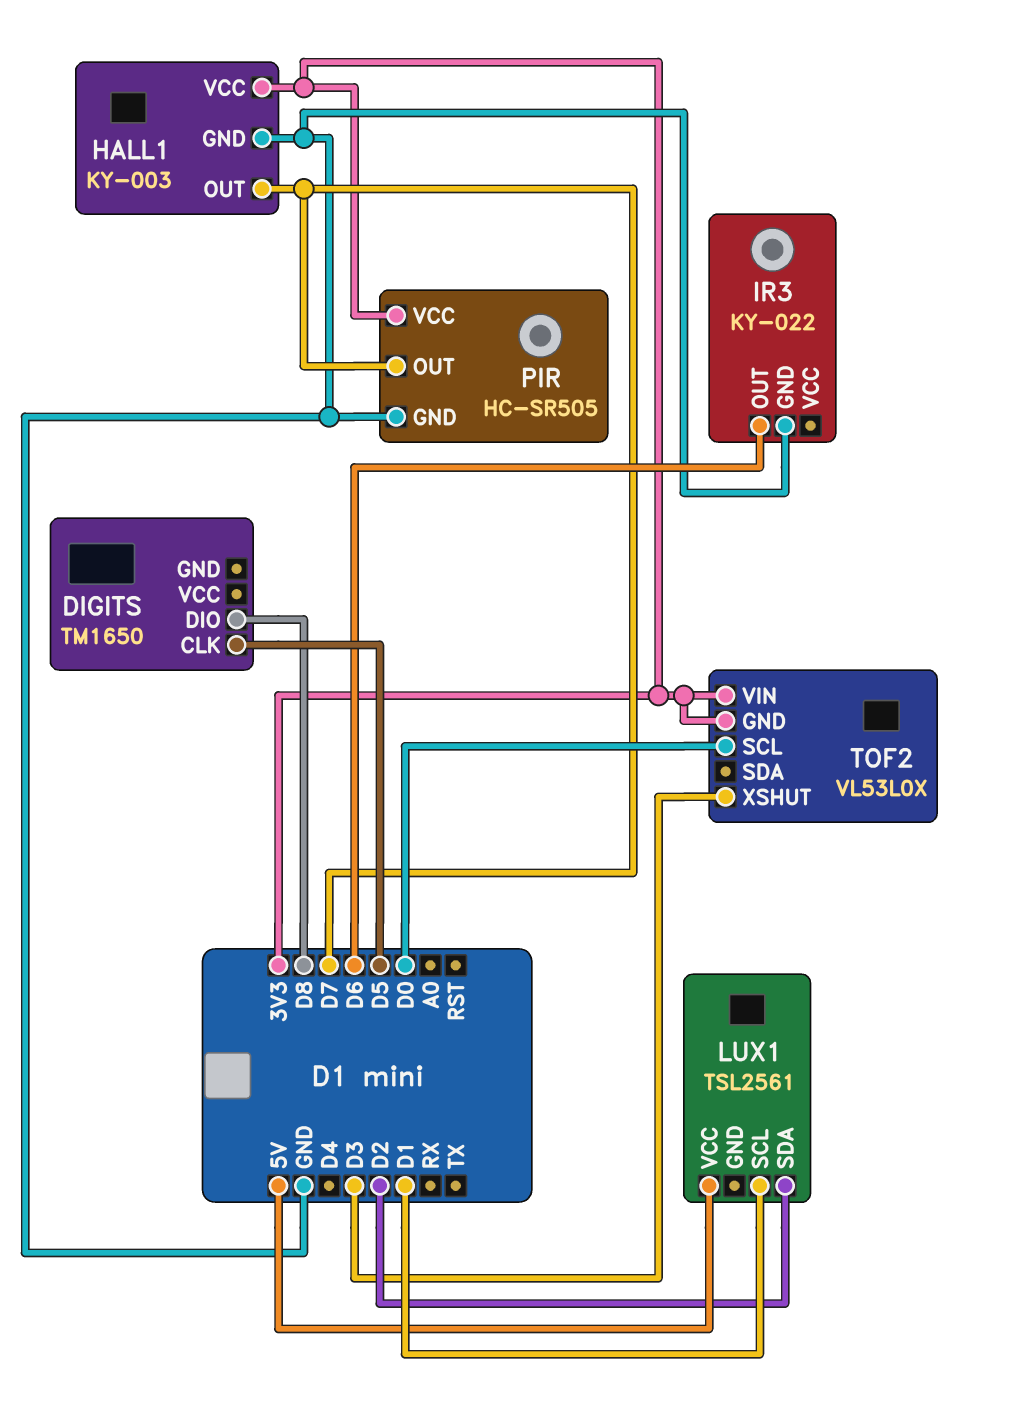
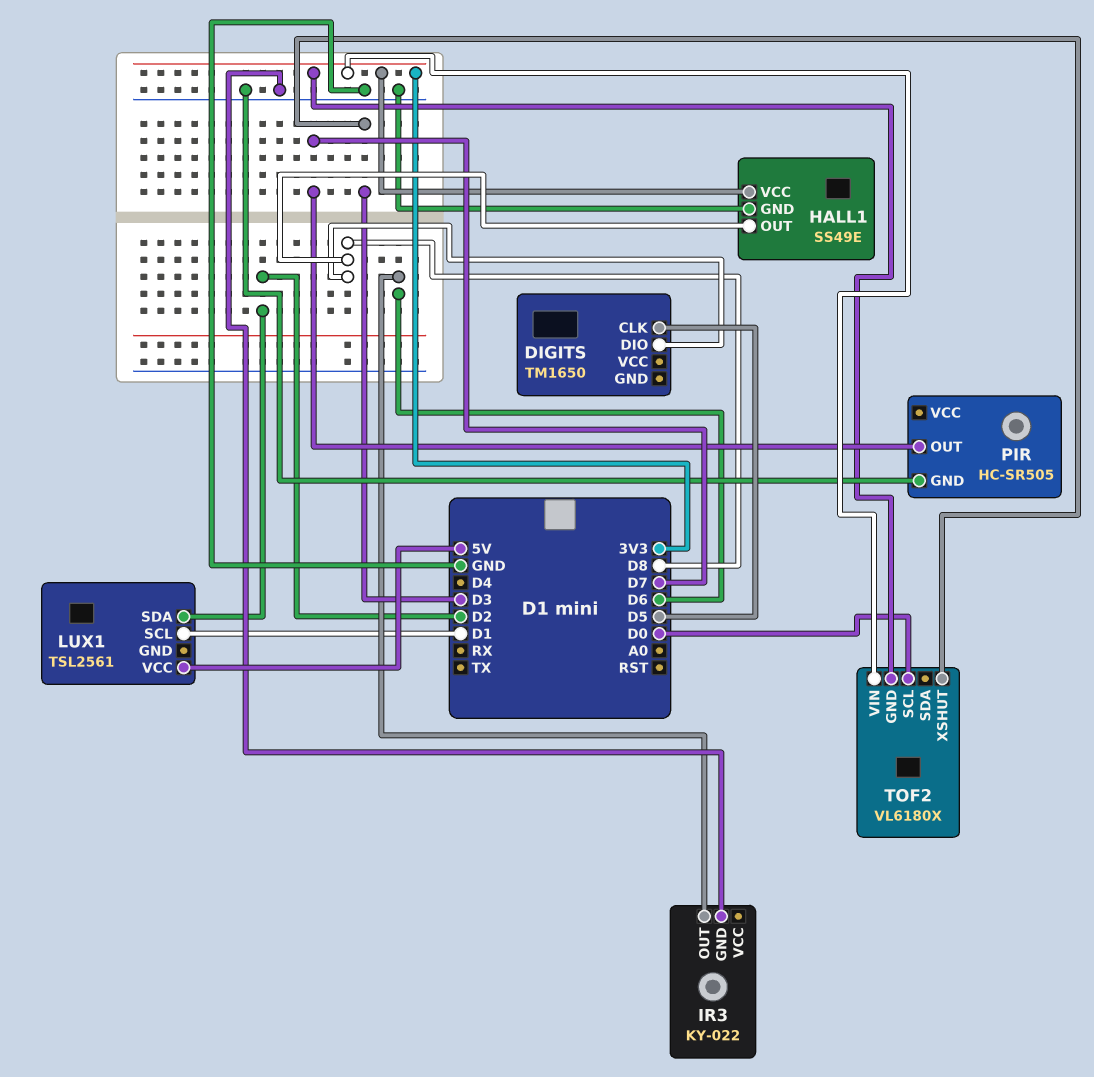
HALL1: KY-003 -> SS49E
HALL1 pin OUT: D7 -> D8
PIR pin VCC: 3V3 -> none
TOF2: VL53L0X -> VL6180X

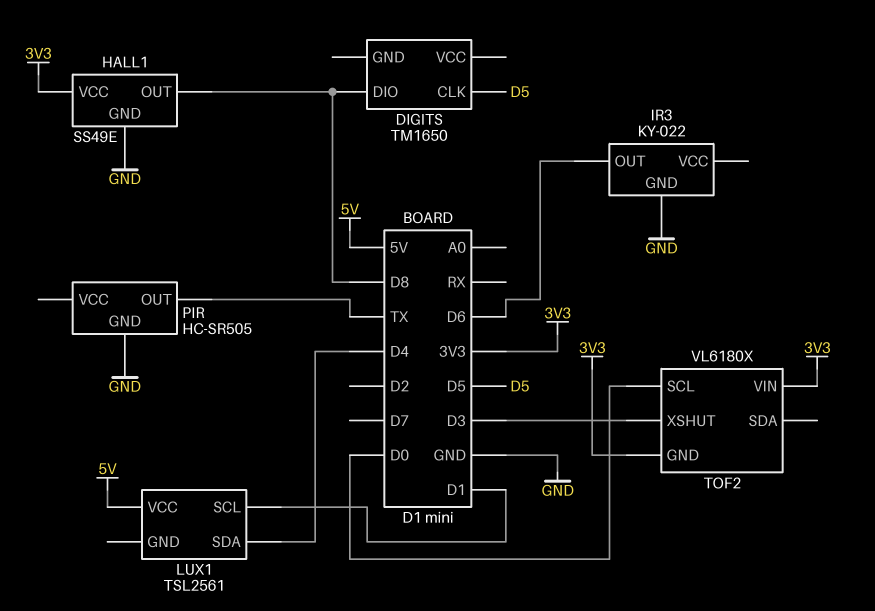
LUX1 pin SDA: D2 -> D4
PIR pin OUT: D7 -> TX

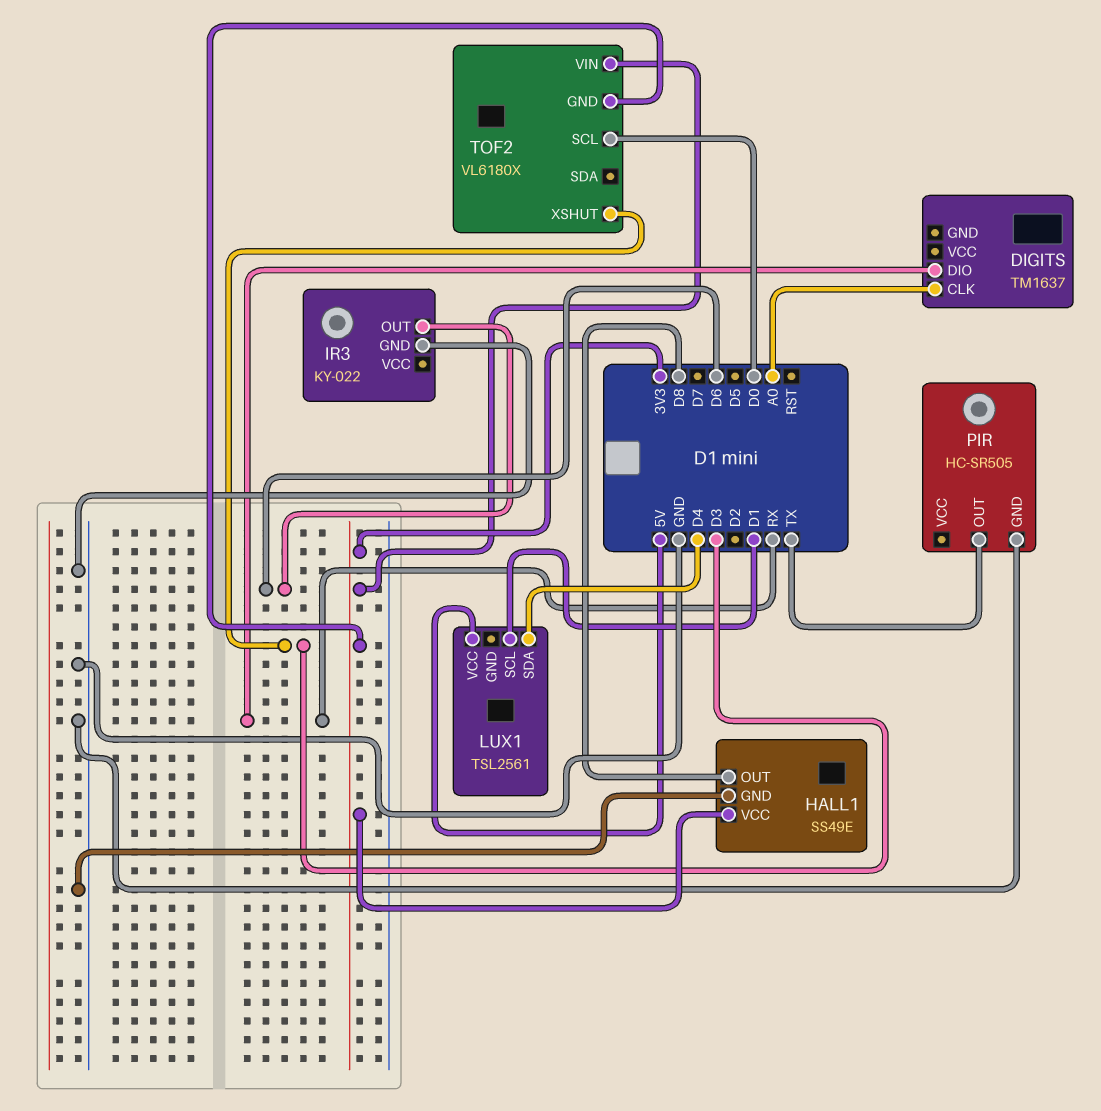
DIGITS: TM1650 -> TM1637
DIGITS pin CLK: D5 -> A0
DIGITS pin DIO: D8 -> RX

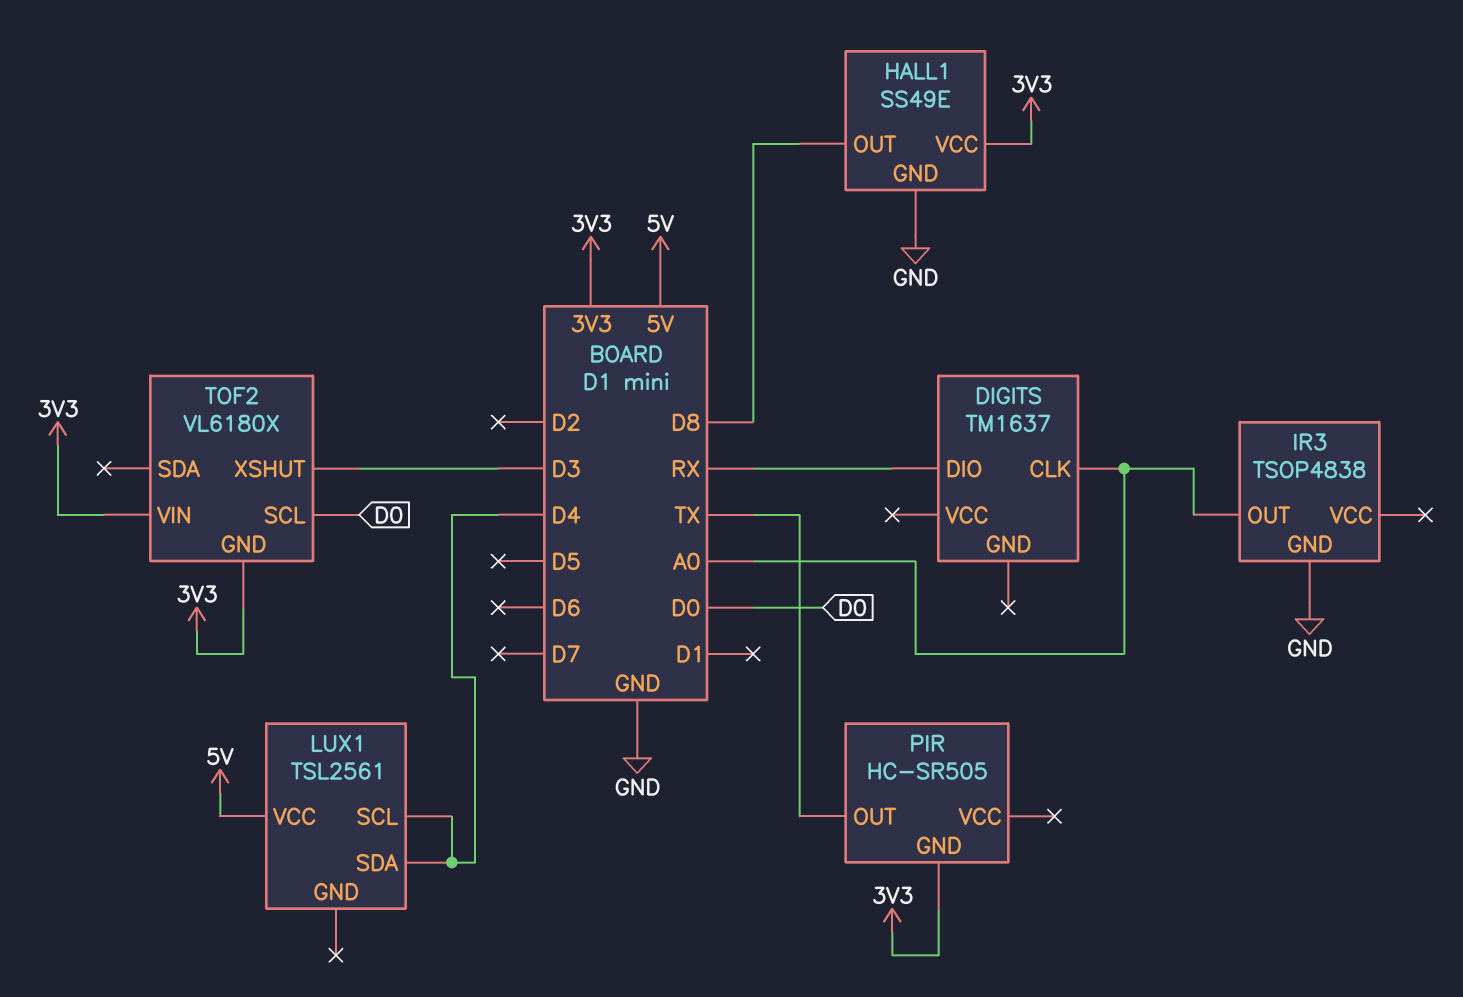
IR3: KY-022 -> TSOP4838
IR3 pin OUT: D6 -> A0
LUX1 pin SCL: D1 -> D4
PIR pin GND: GND -> 3V3

